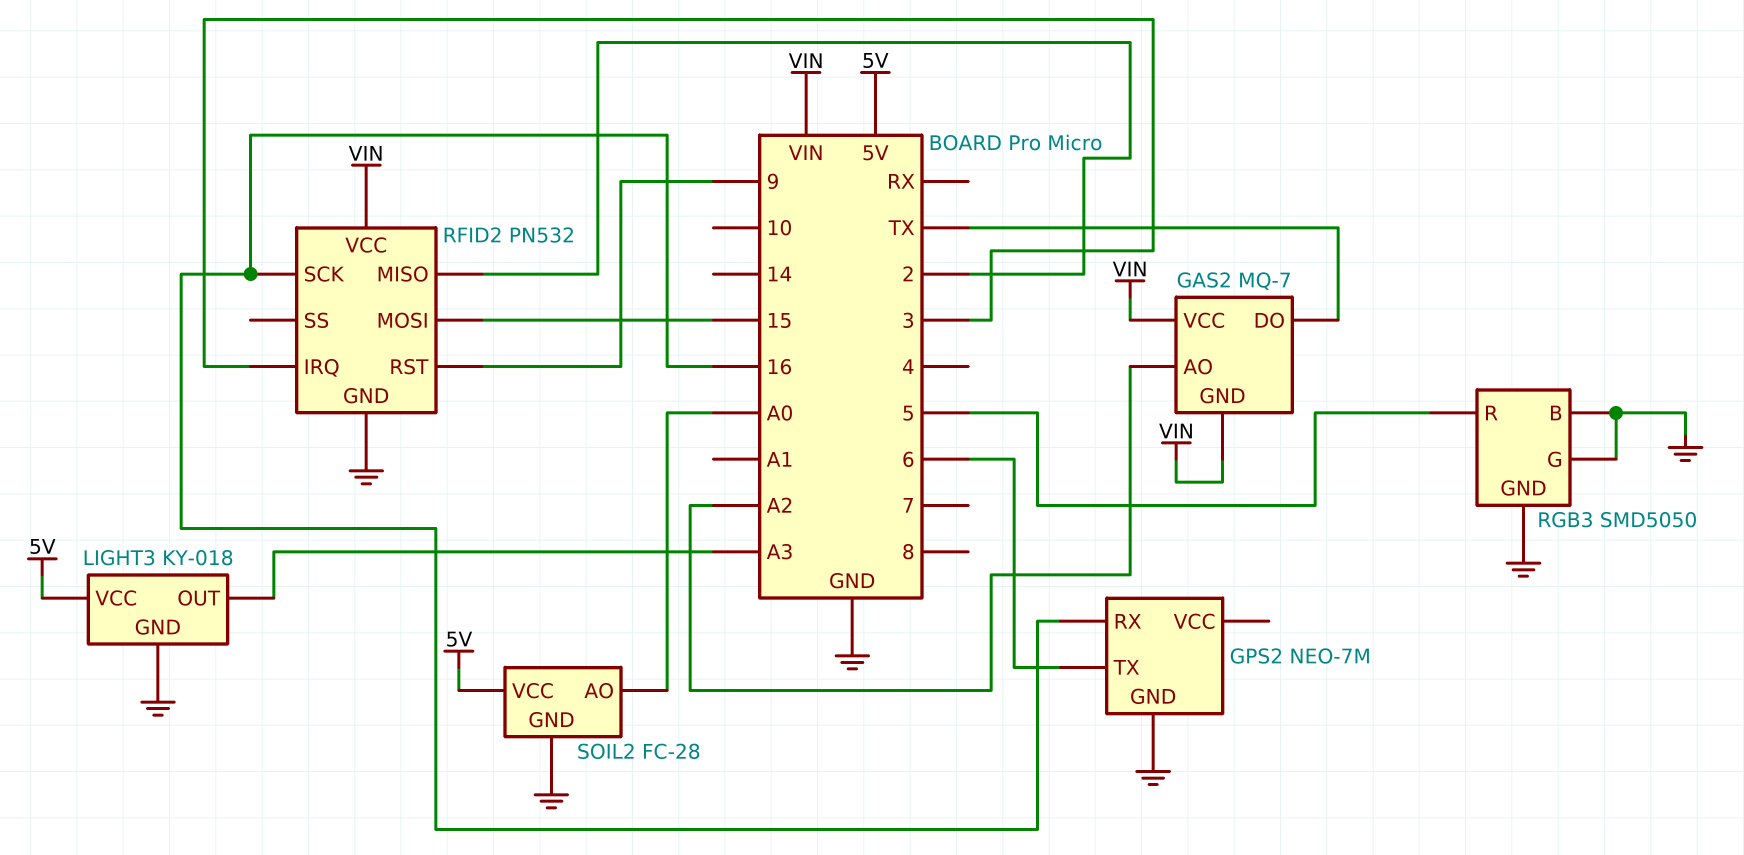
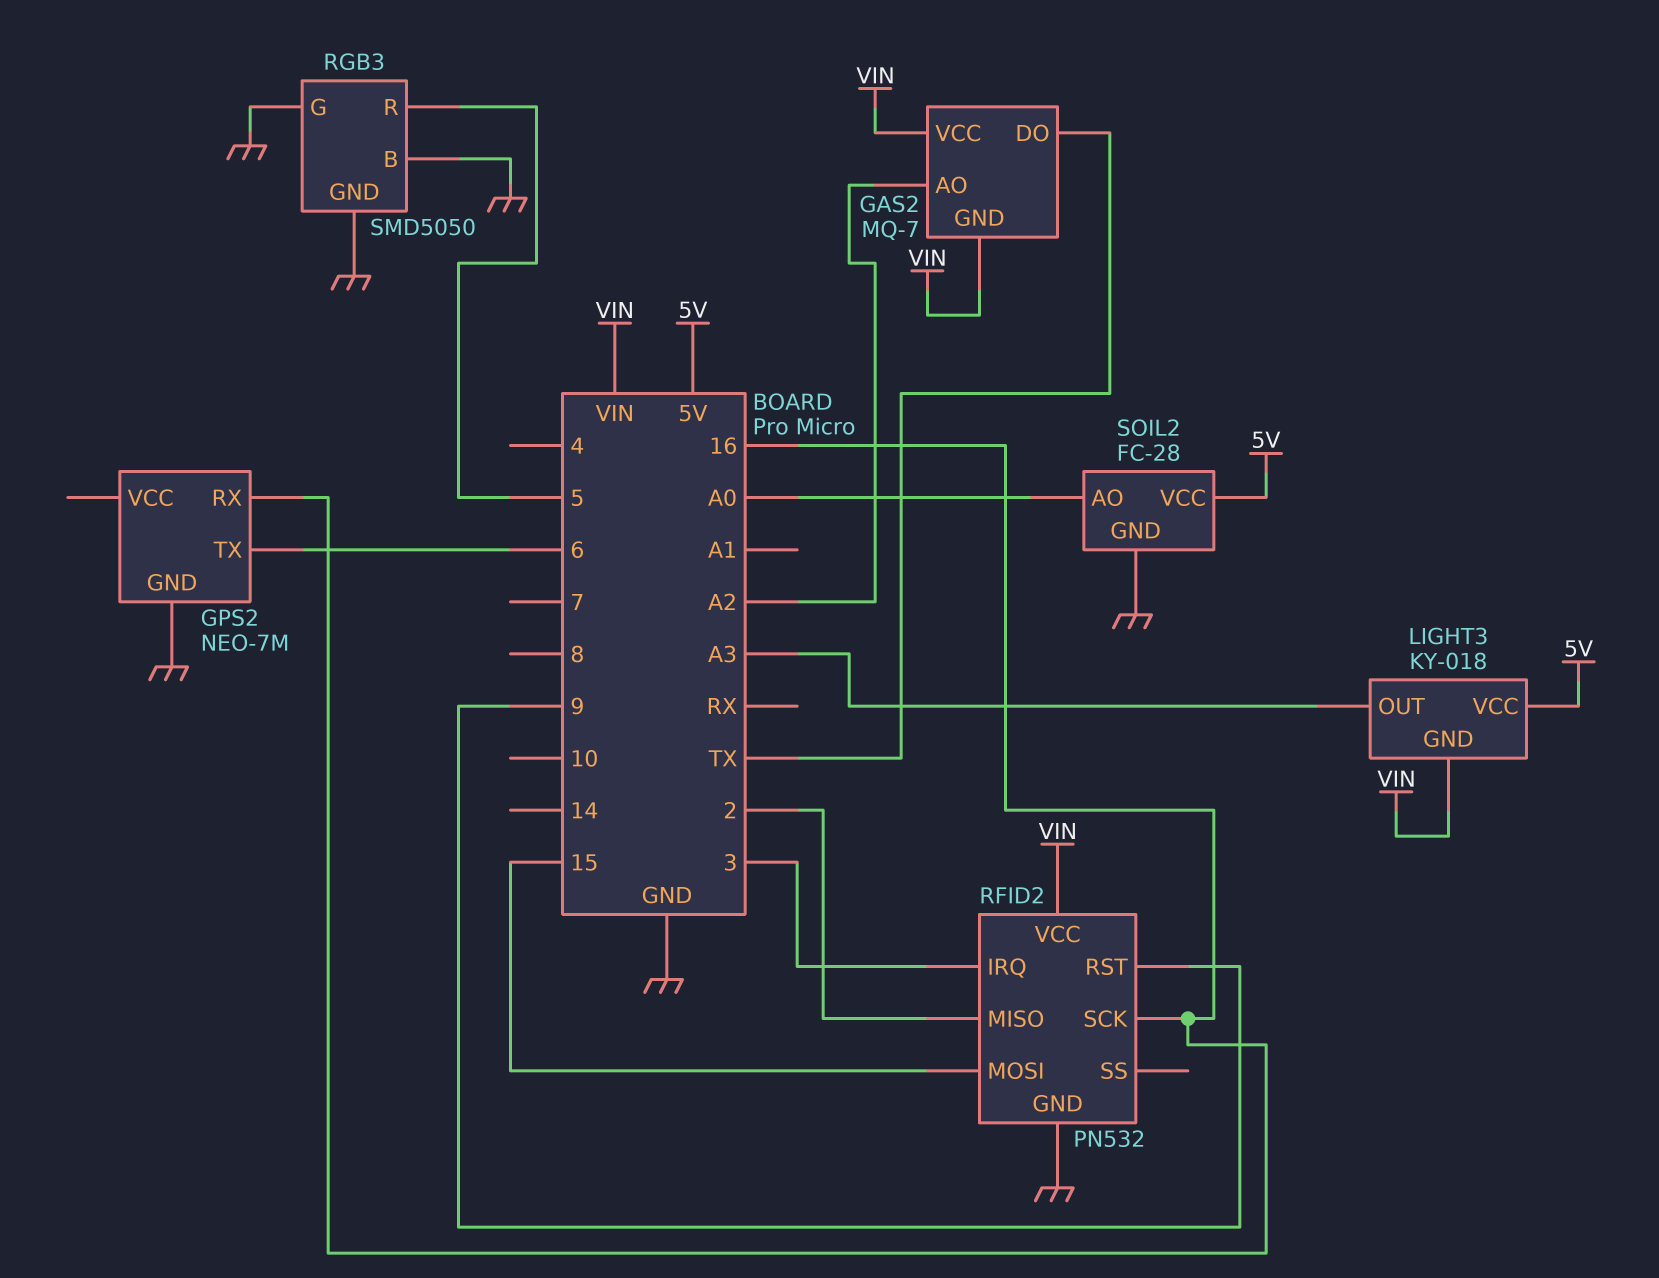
LIGHT3 pin GND: GND -> VIN

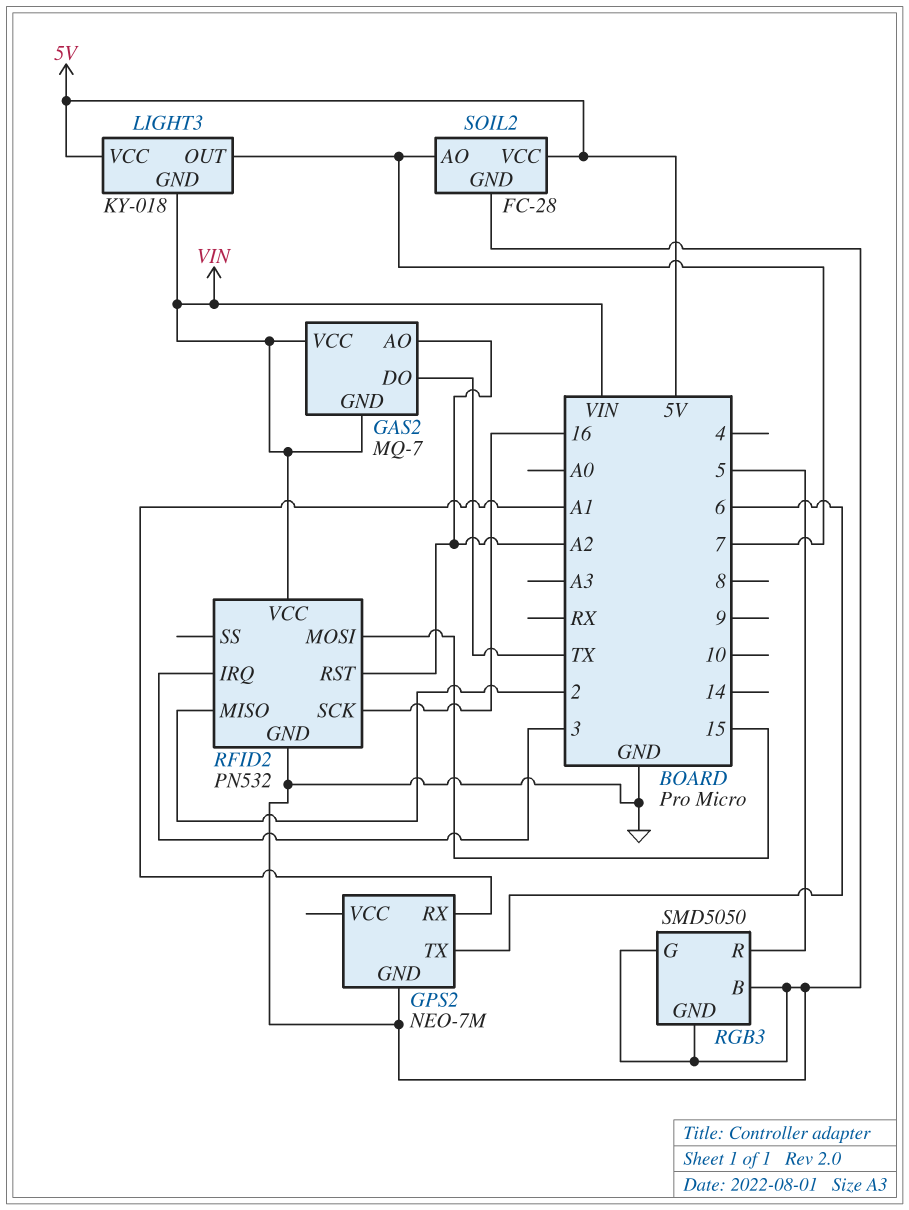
GPS2 pin RX: 16 -> A1
LIGHT3 pin OUT: A3 -> 7
RFID2 pin RST: 9 -> A2
SOIL2 pin AO: A0 -> 7

